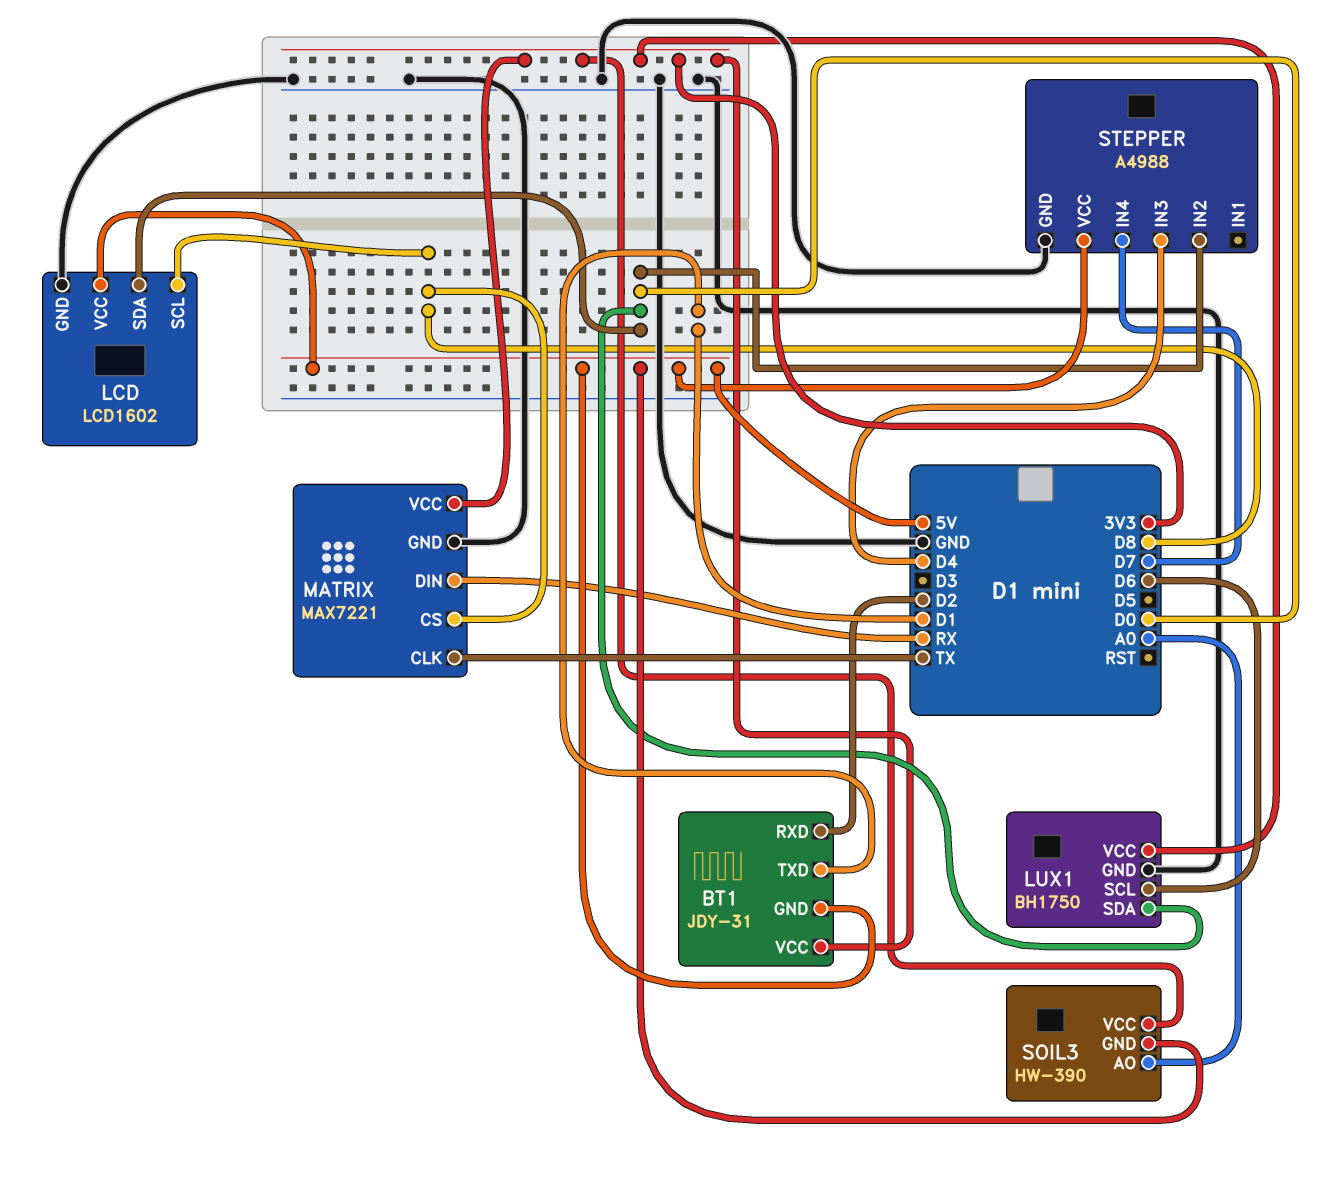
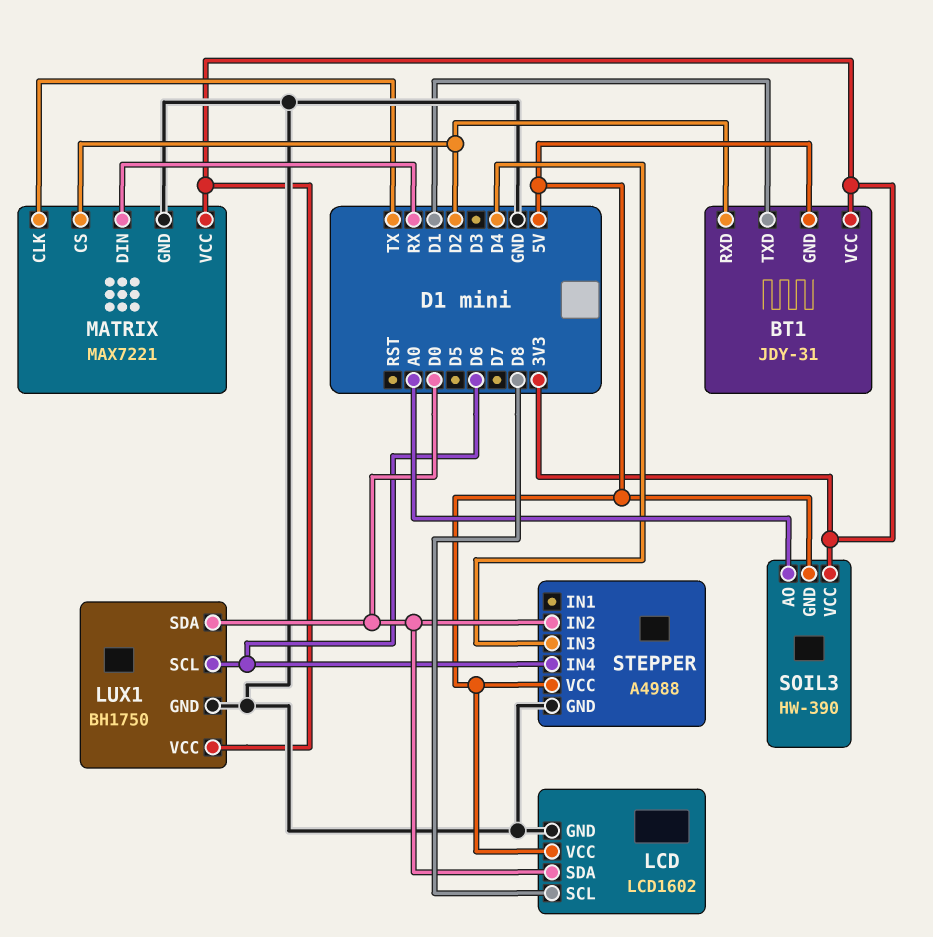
MATRIX pin CS: D8 -> D2
STEPPER pin IN4: D7 -> D6

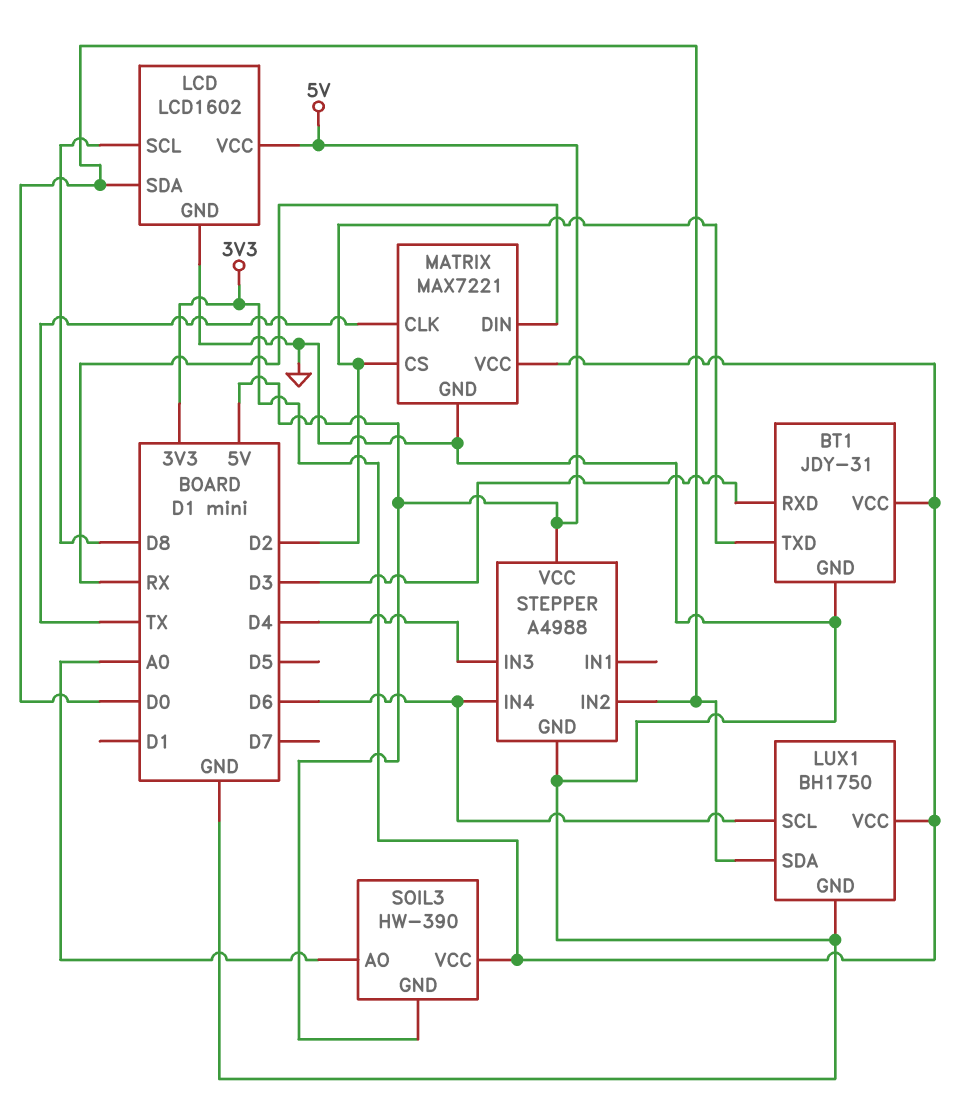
BT1 pin GND: 5V -> GND
BT1 pin RXD: D2 -> D3
BT1 pin TXD: D1 -> D2

